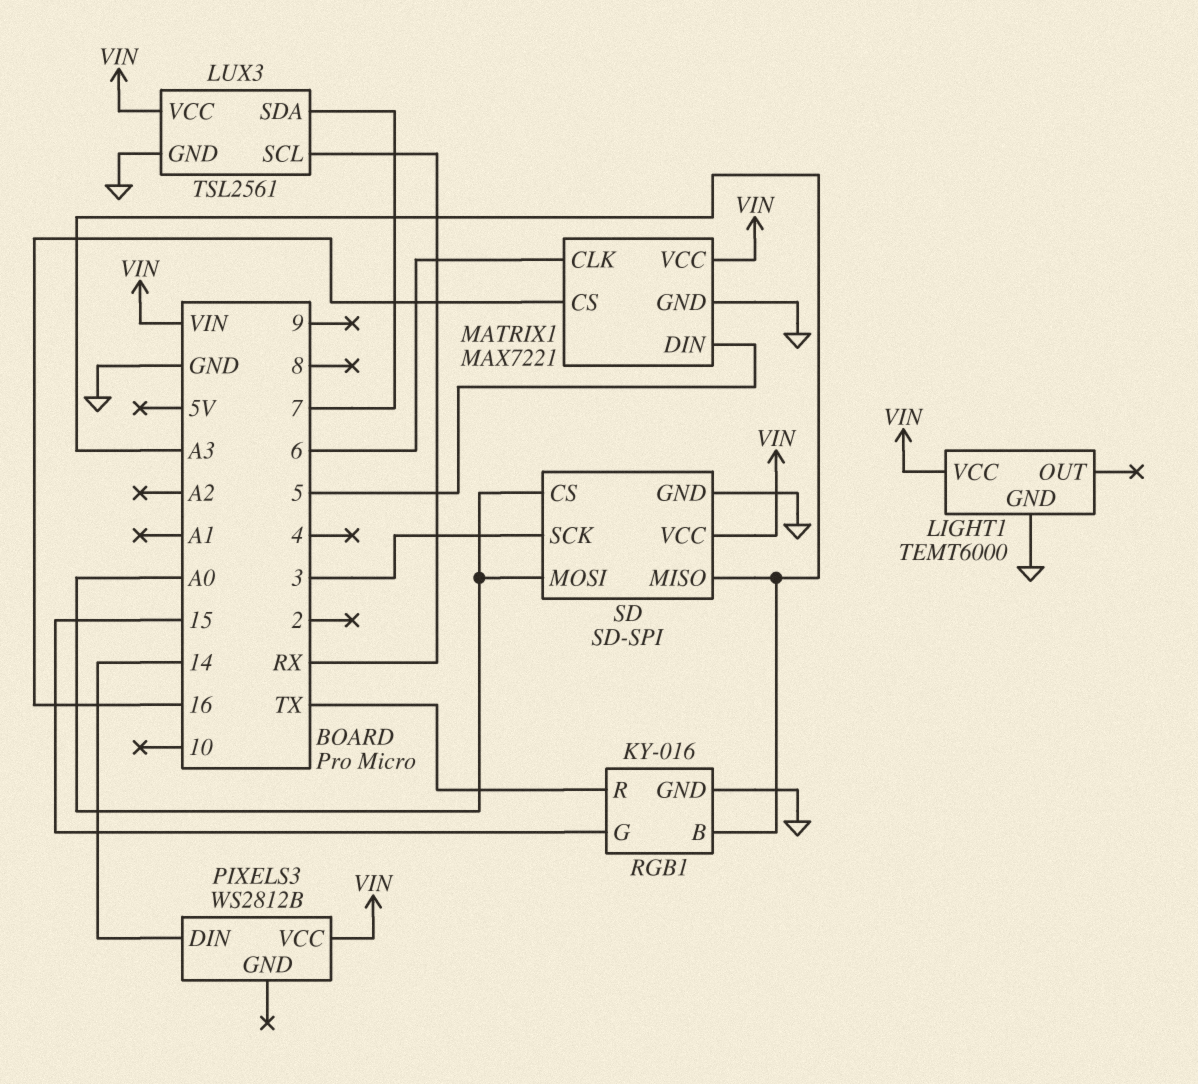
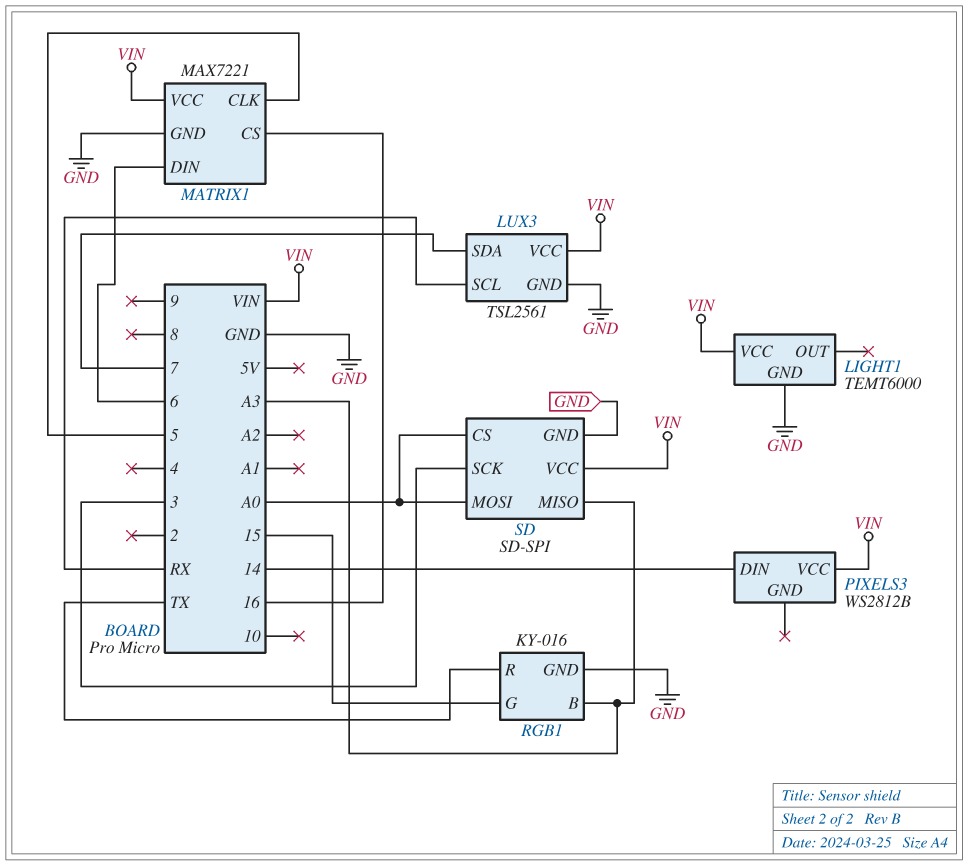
MATRIX1 pin CLK: 6 -> 5
MATRIX1 pin DIN: 5 -> 6

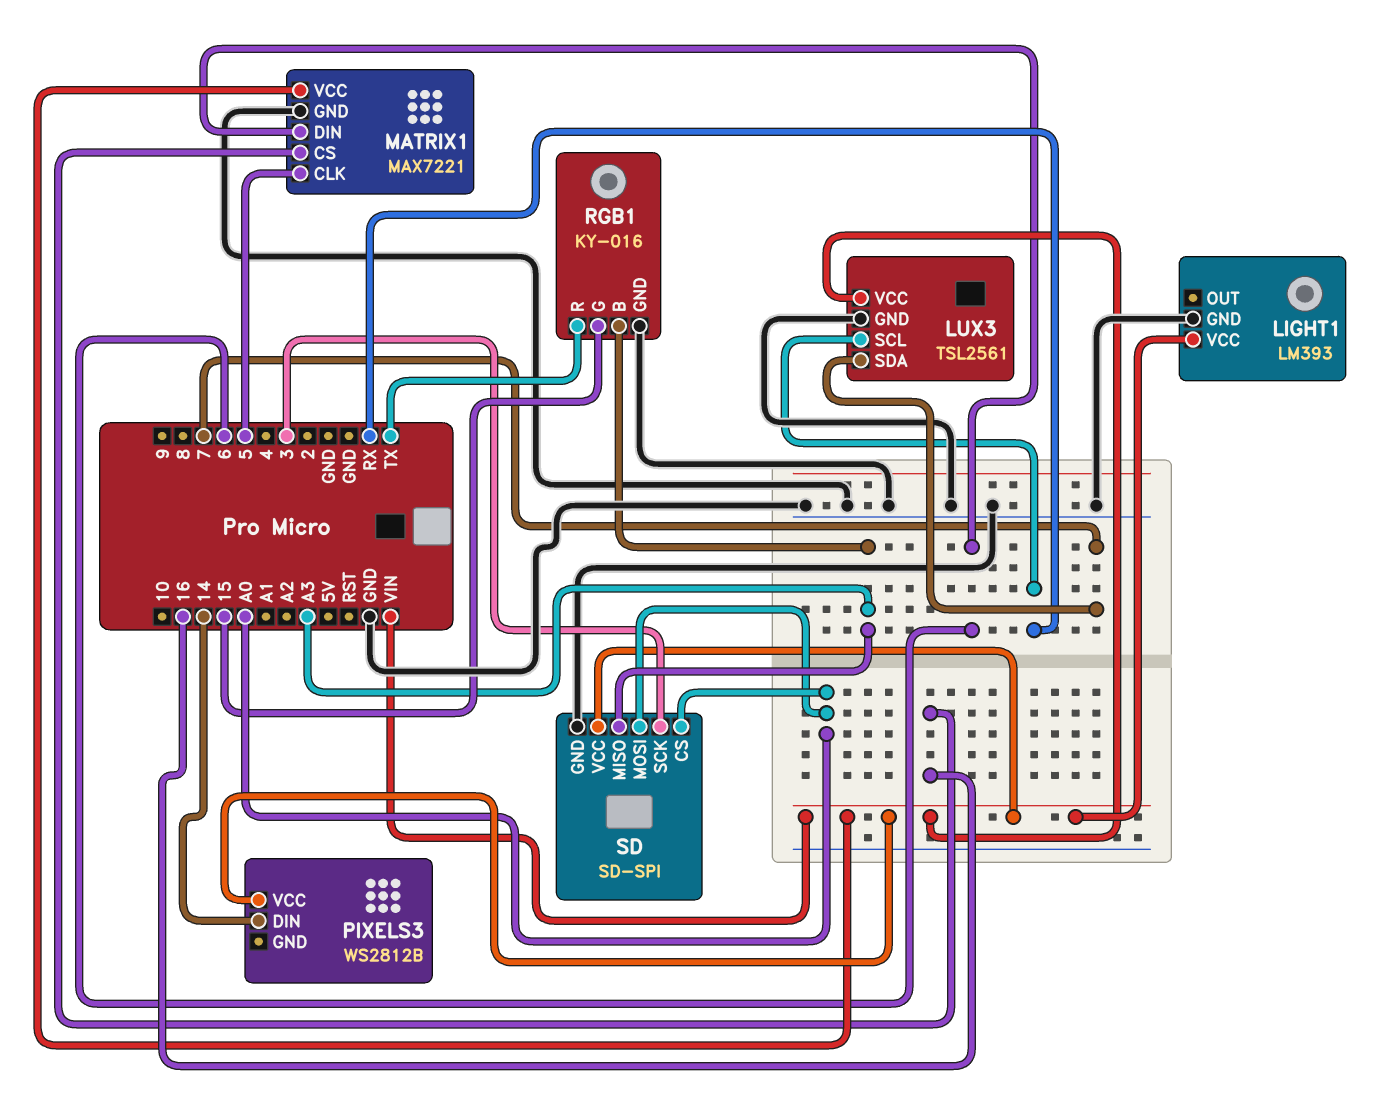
LIGHT1: TEMT6000 -> LM393

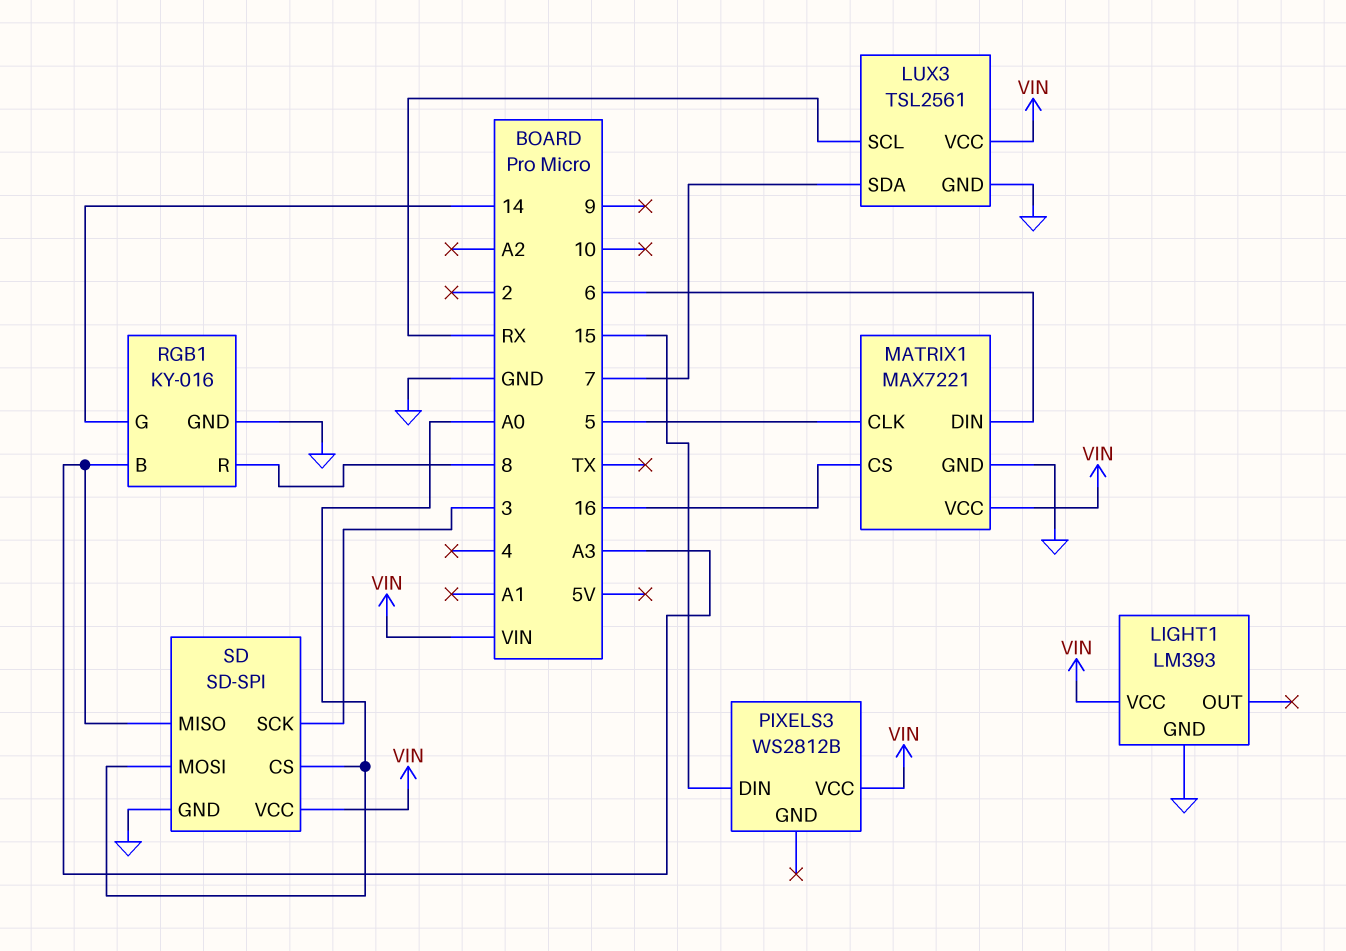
PIXELS3 pin DIN: 14 -> 15
RGB1 pin G: 15 -> 14
RGB1 pin R: TX -> 8

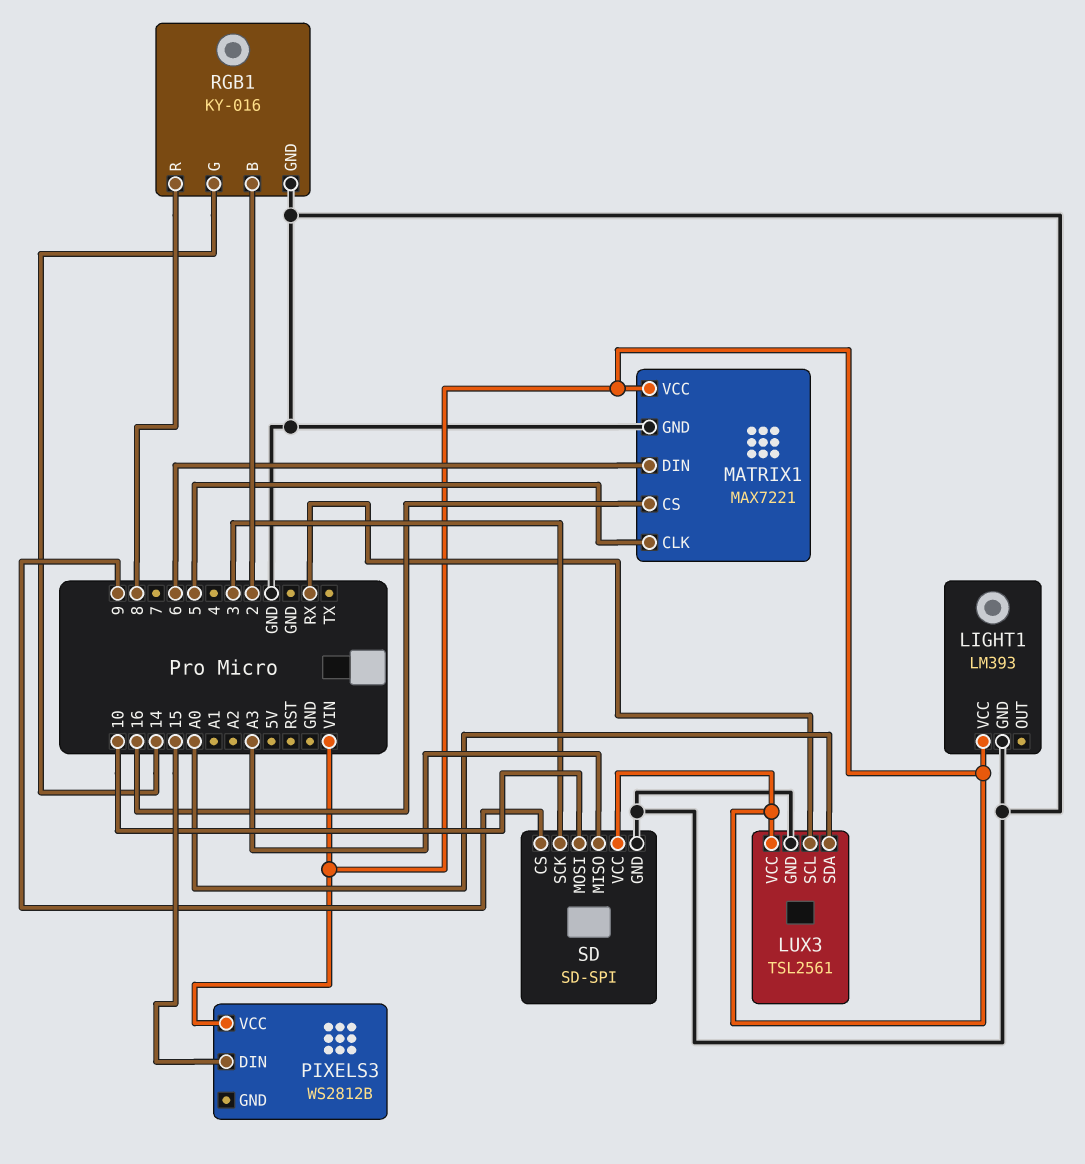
LUX3 pin SDA: 7 -> A0
RGB1 pin B: A3 -> 2
SD pin CS: A0 -> 9
SD pin MOSI: A0 -> 10

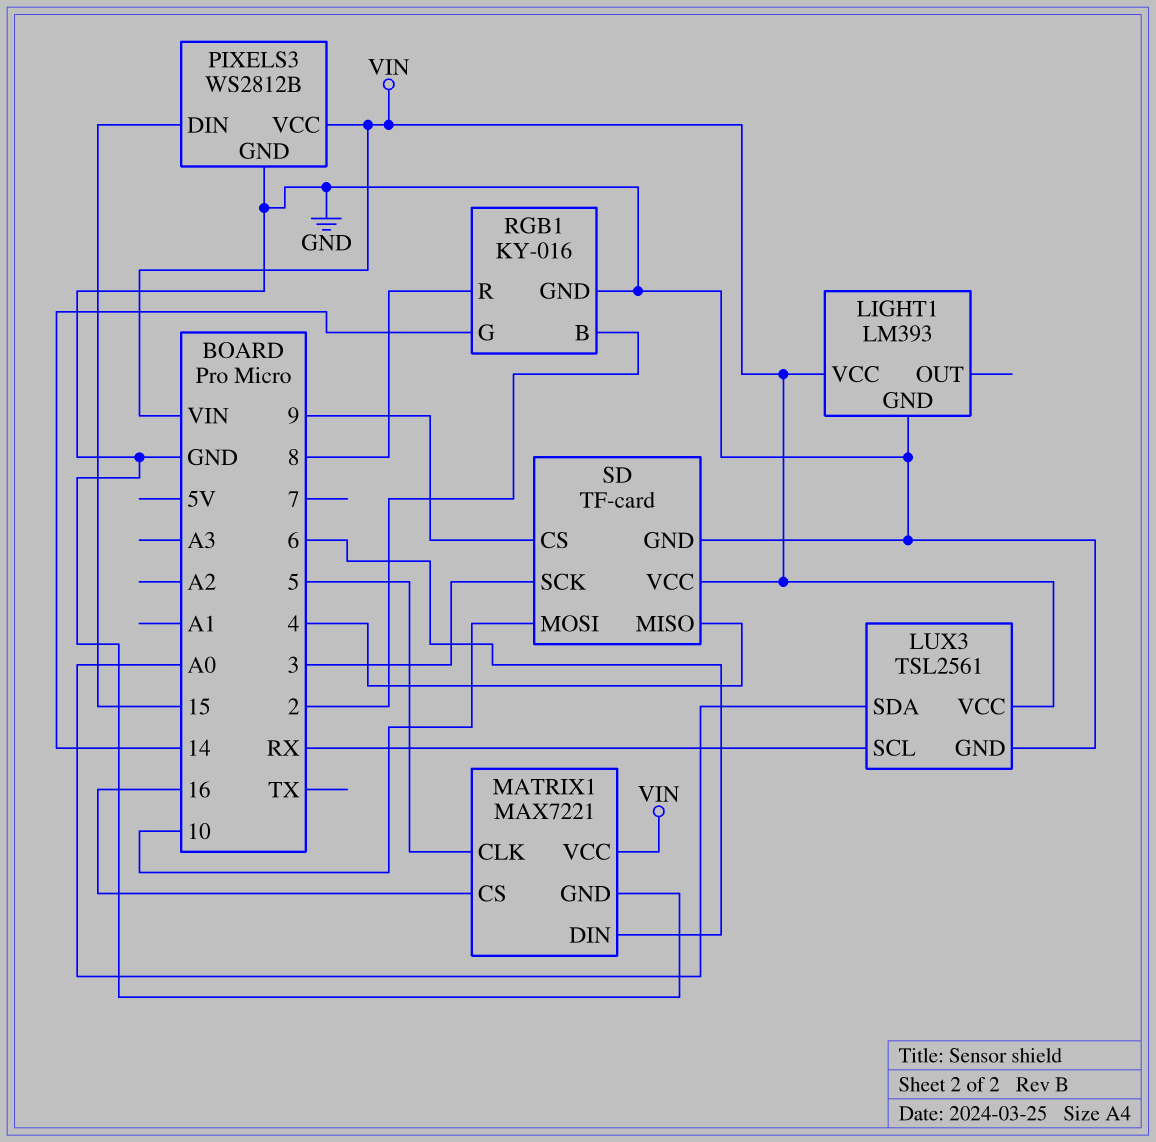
PIXELS3 pin GND: none -> GND
SD: SD-SPI -> TF-card
SD pin MISO: A3 -> 4

